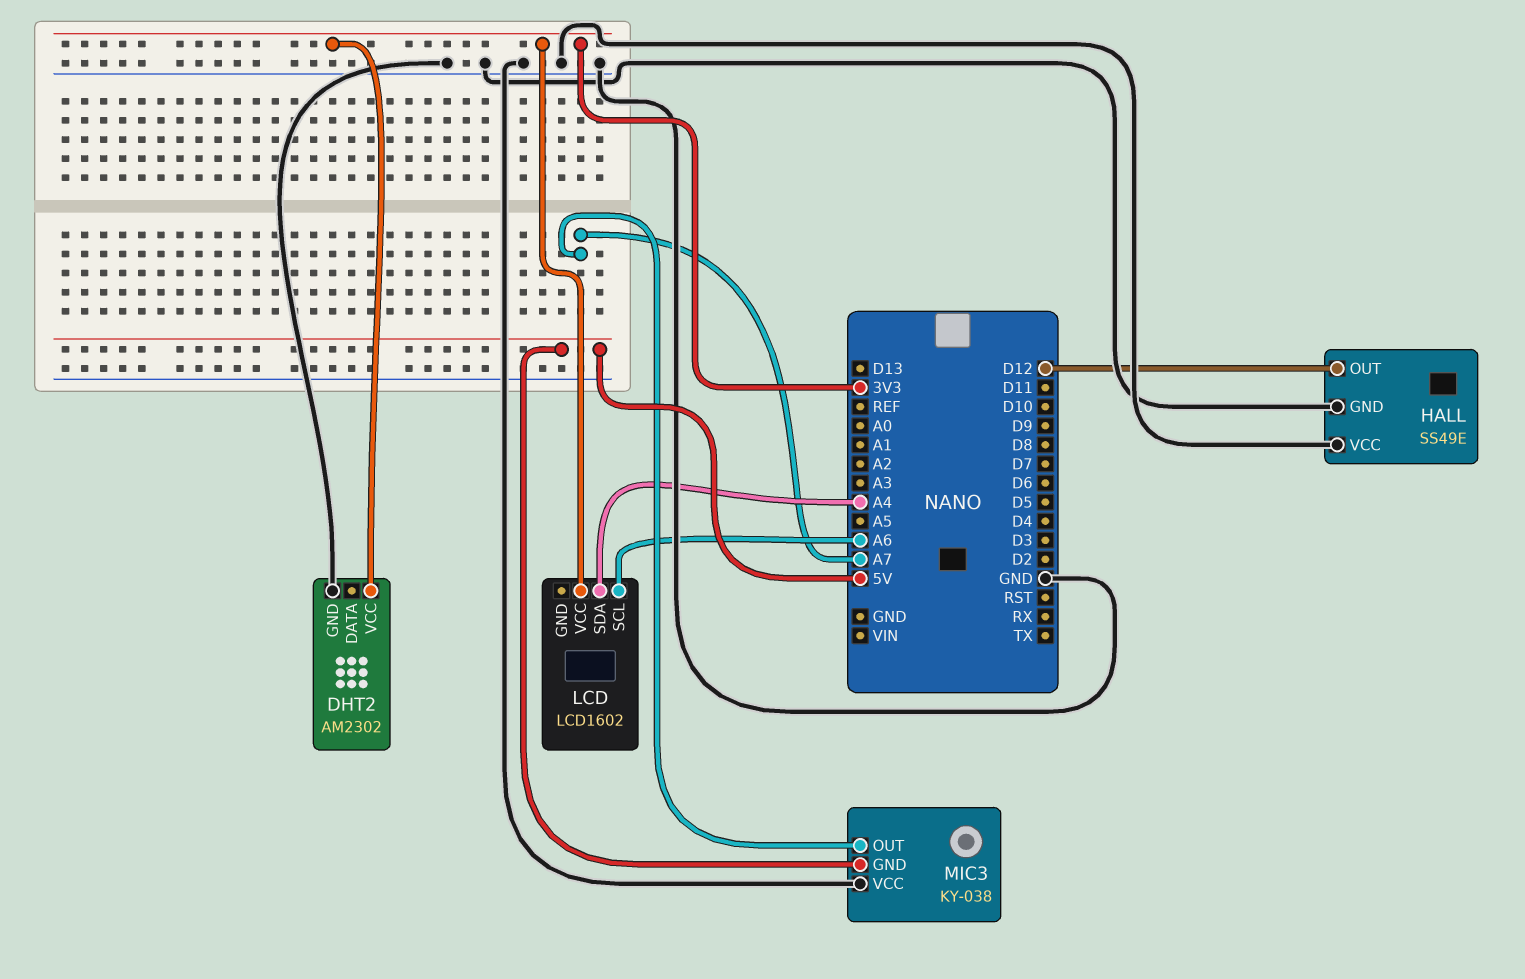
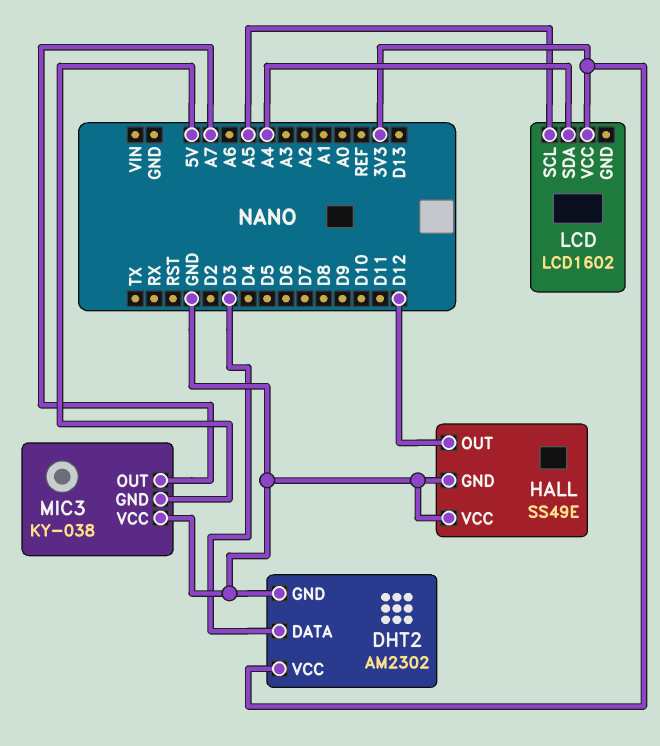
DHT2 pin DATA: none -> D3
LCD pin SCL: A6 -> A5

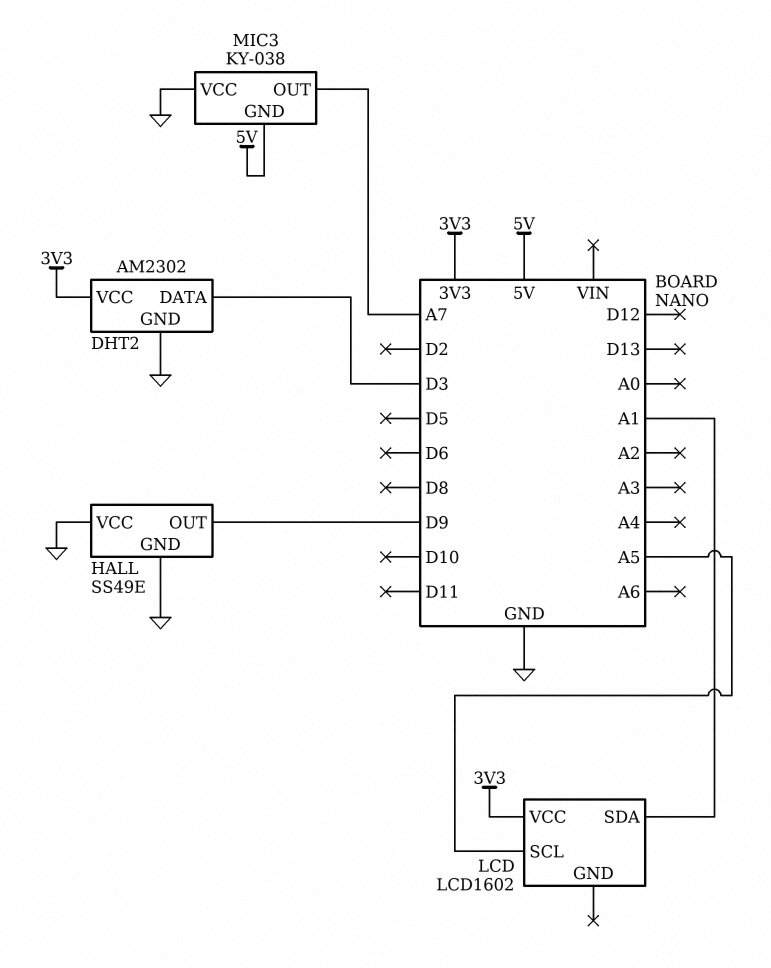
HALL pin OUT: D12 -> D9
LCD pin SDA: A4 -> A1

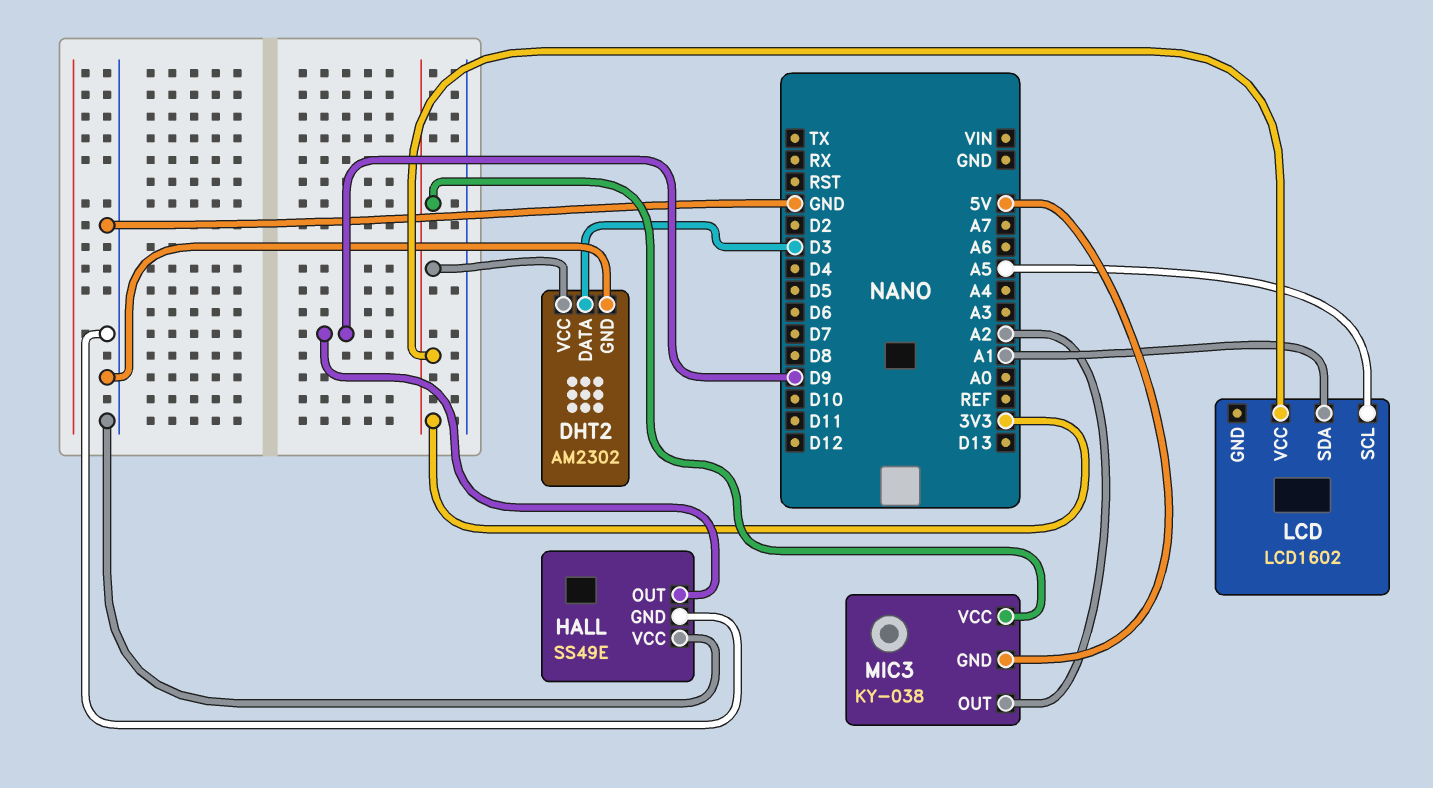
MIC3 pin OUT: A7 -> A2
MIC3 pin VCC: GND -> 3V3

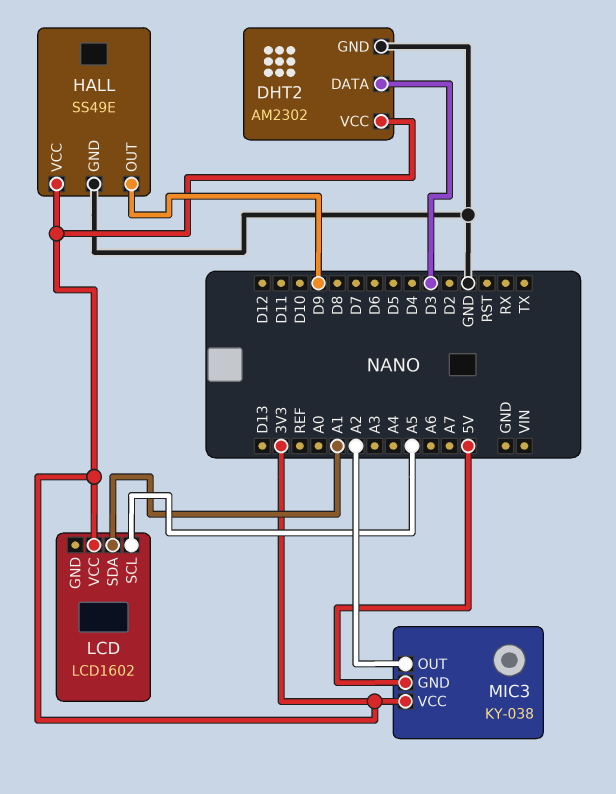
HALL pin VCC: GND -> 3V3

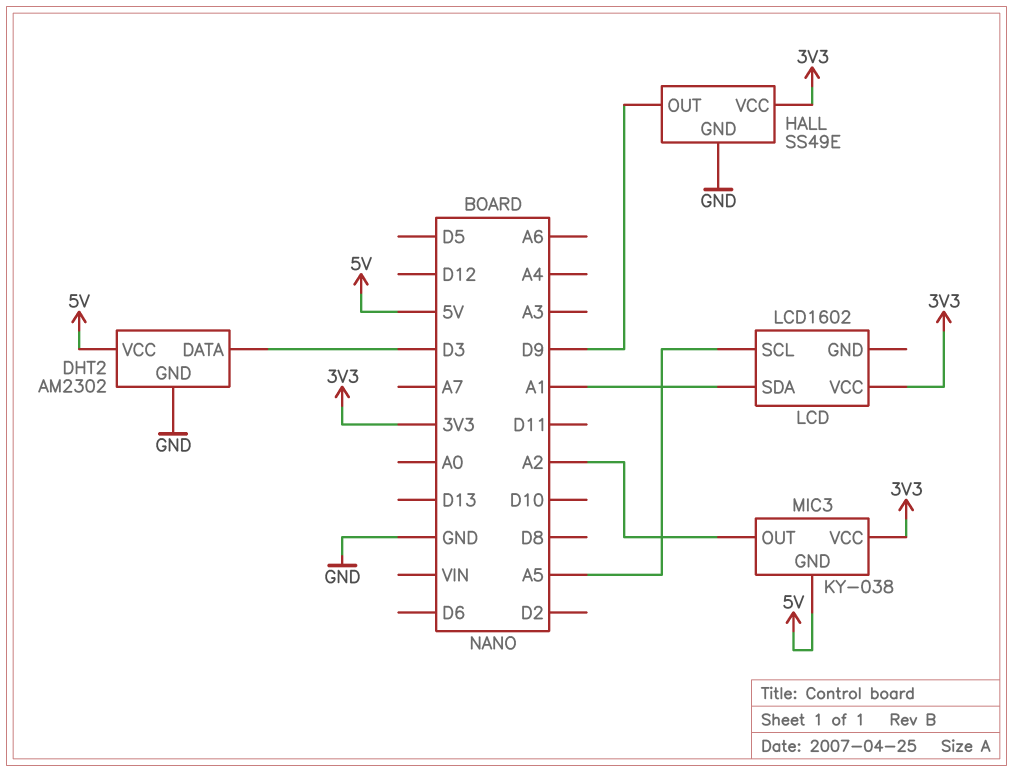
DHT2 pin VCC: 3V3 -> 5V

